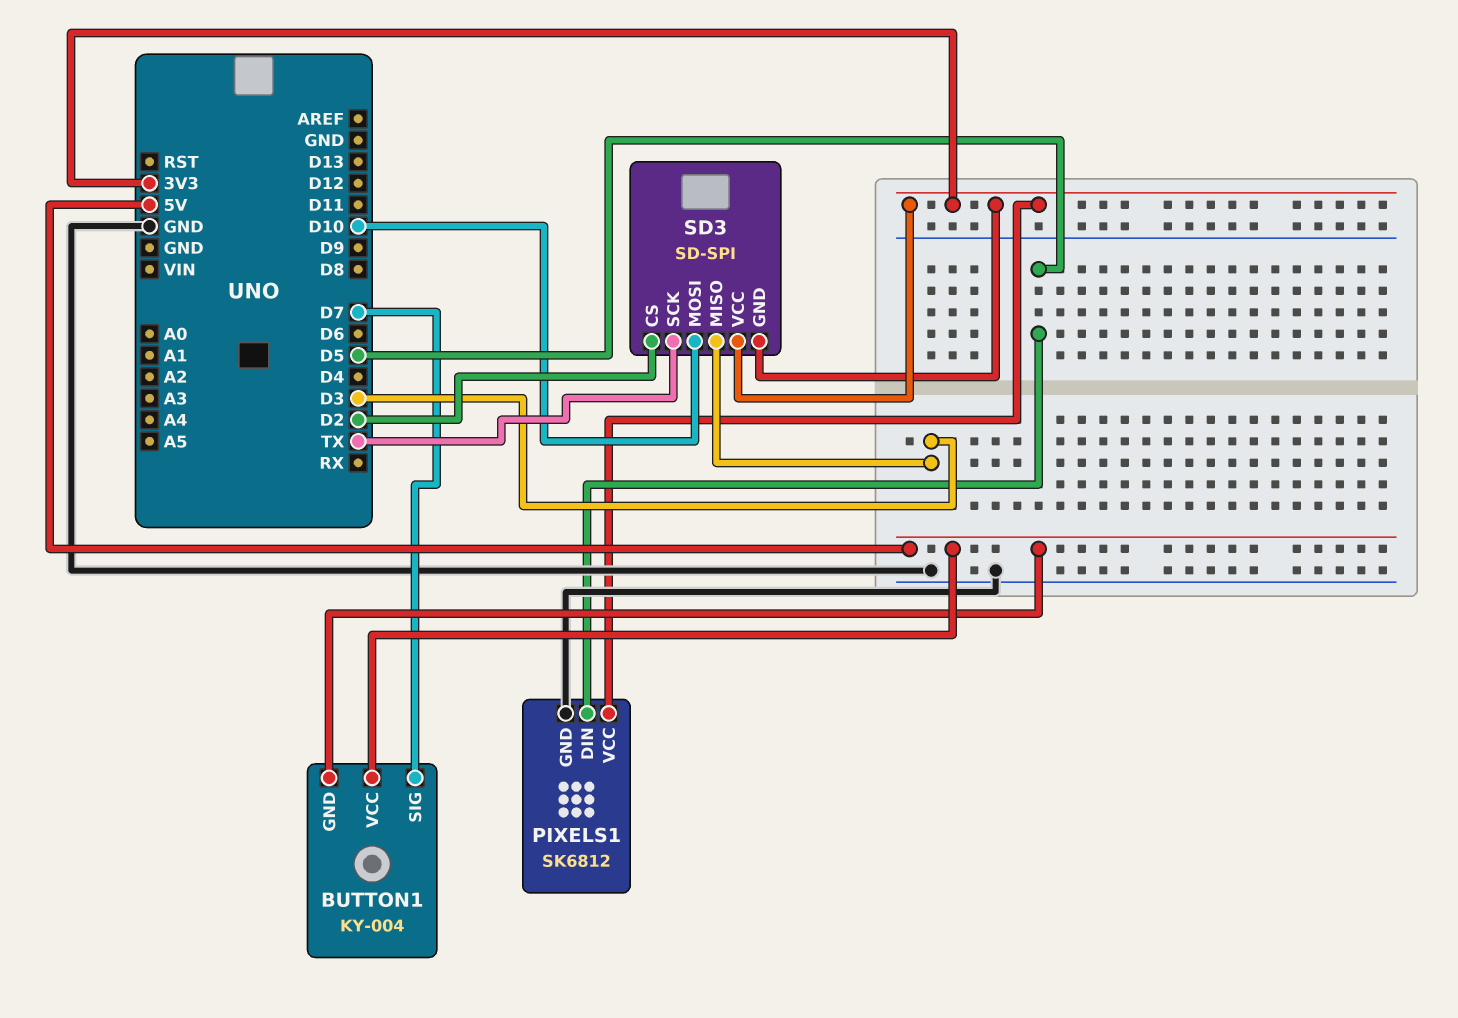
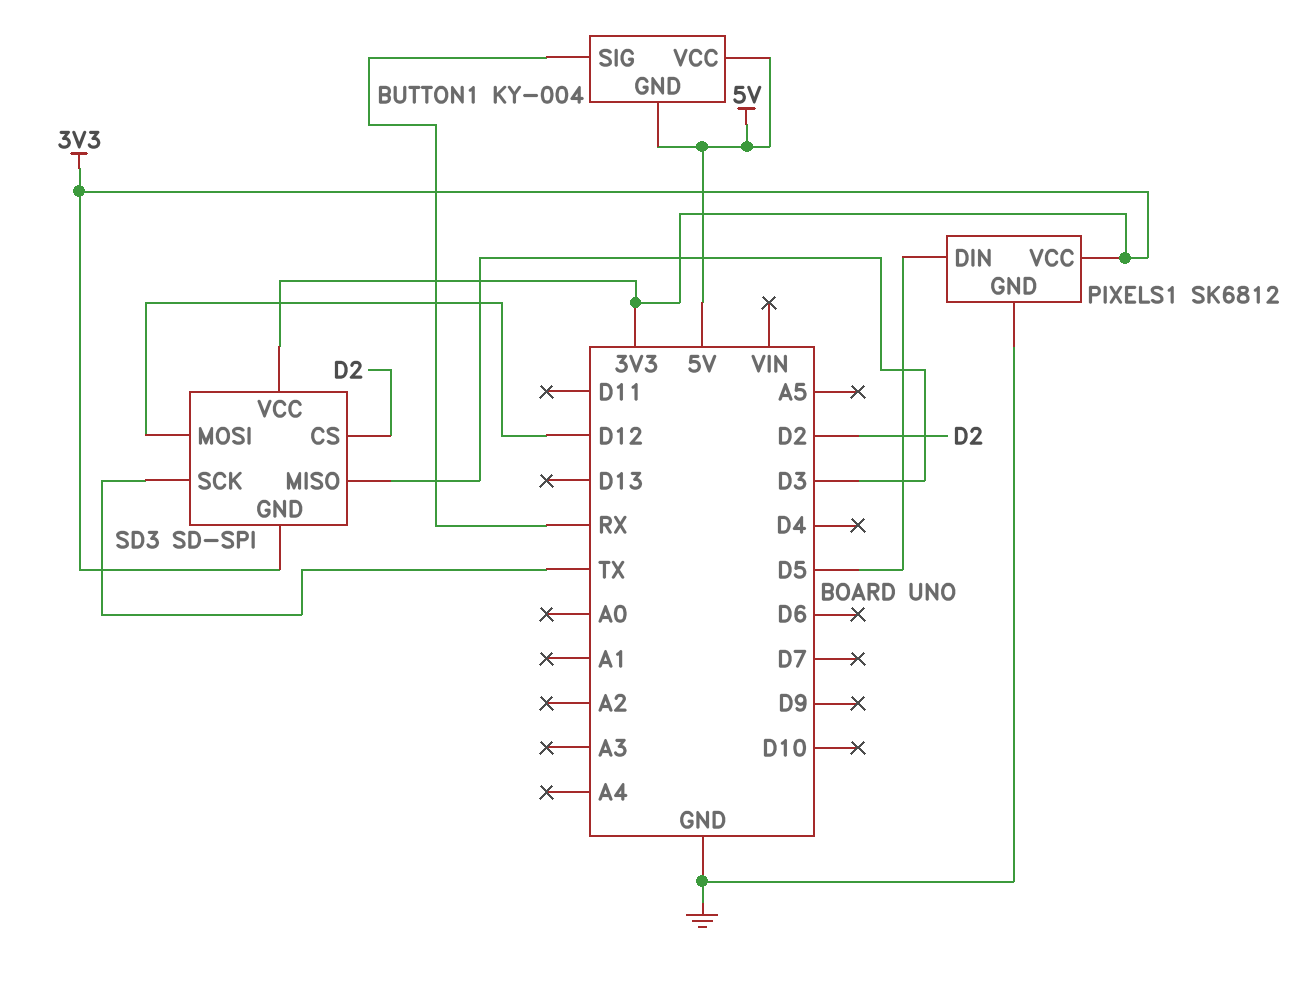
BUTTON1 pin SIG: D7 -> RX
SD3 pin MOSI: D10 -> D12

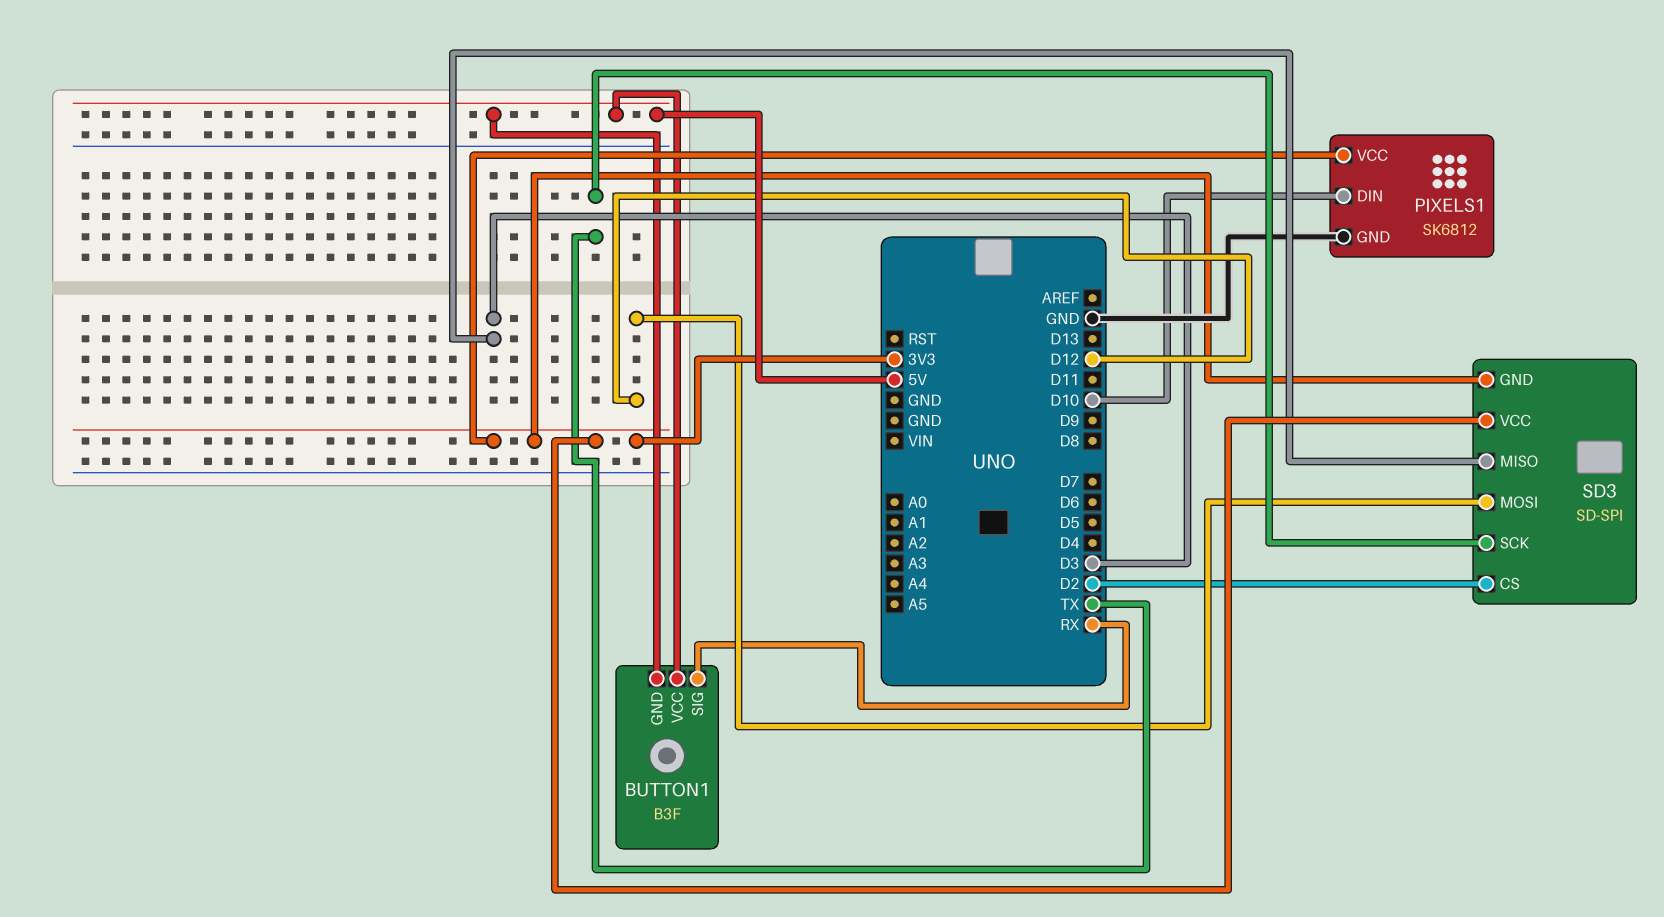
BUTTON1: KY-004 -> B3F
PIXELS1 pin DIN: D5 -> D10

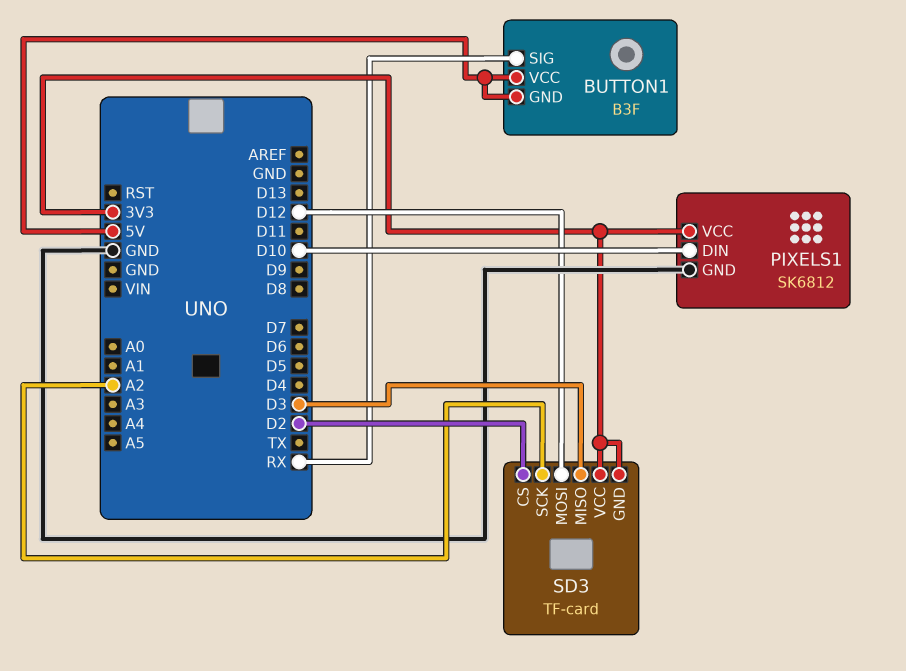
SD3: SD-SPI -> TF-card
SD3 pin SCK: TX -> A2

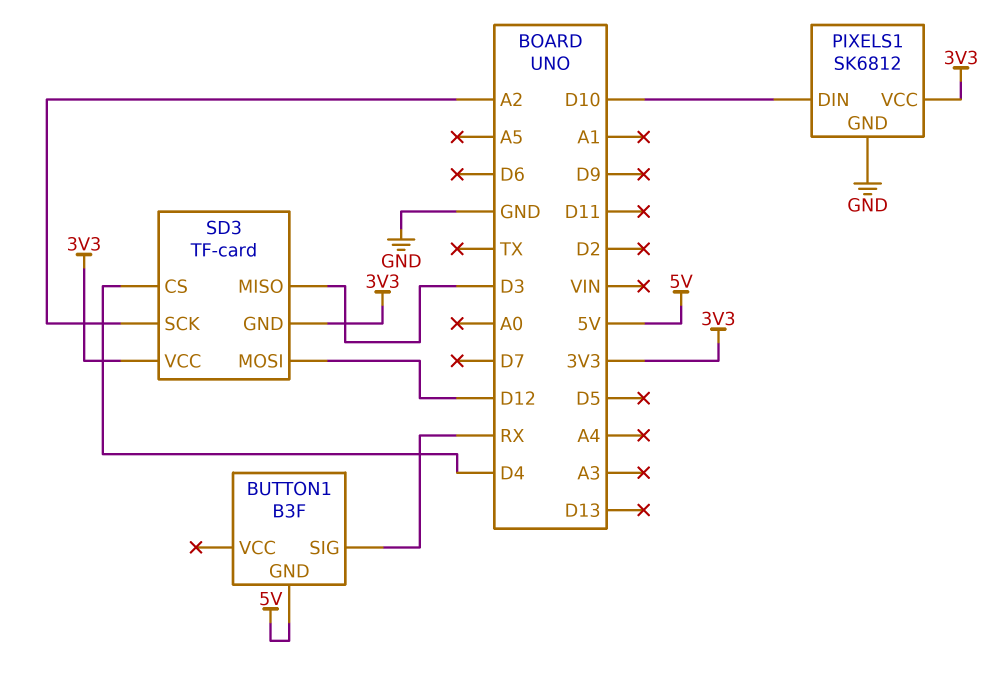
BUTTON1 pin VCC: 5V -> none
SD3 pin CS: D2 -> D4

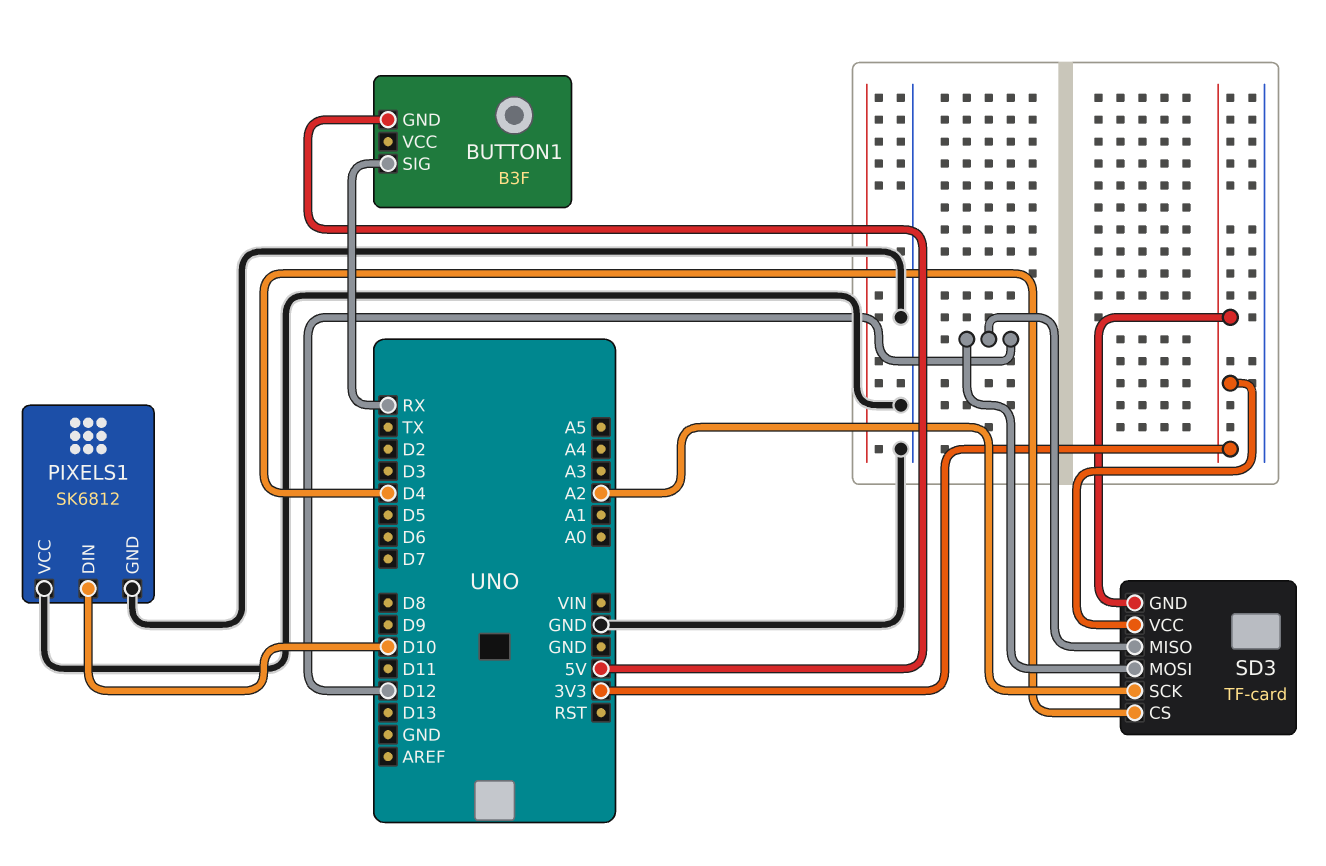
PIXELS1 pin VCC: 3V3 -> GND
SD3 pin MISO: D3 -> D12

